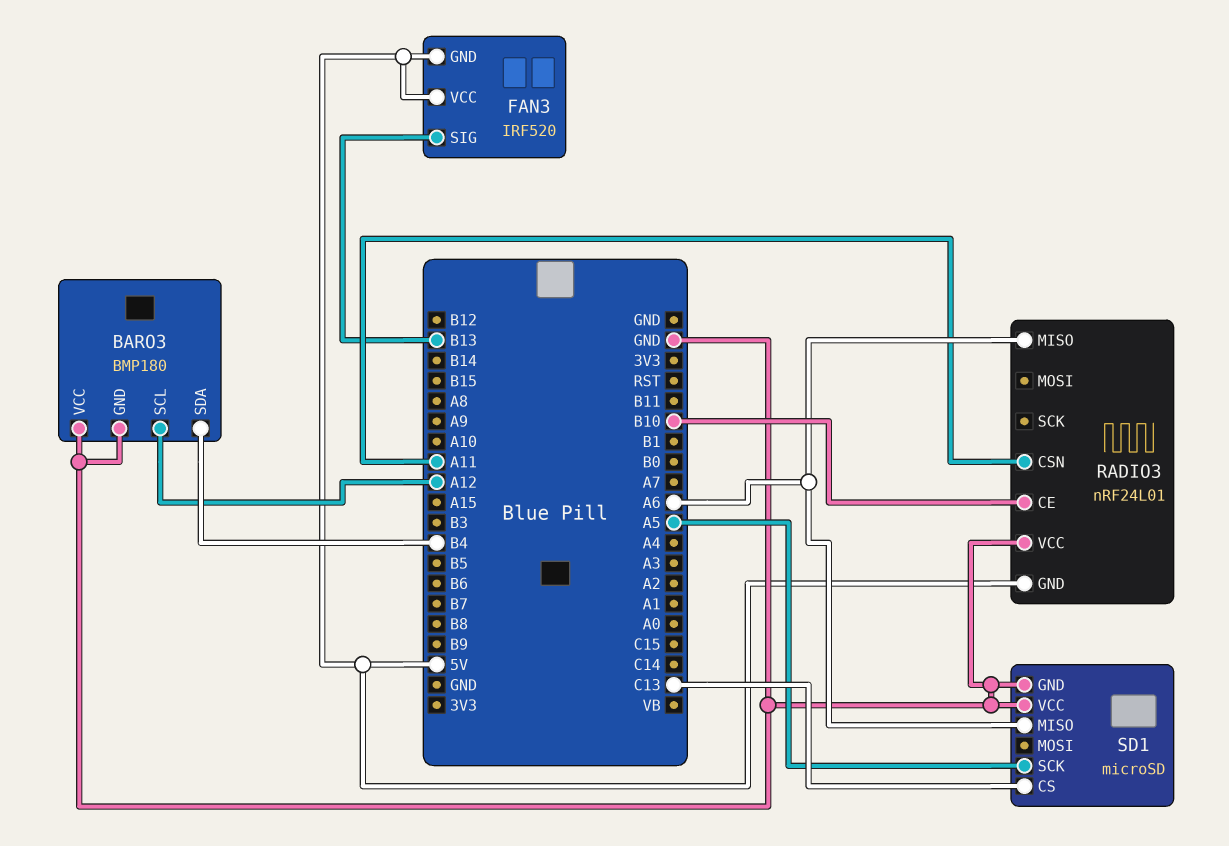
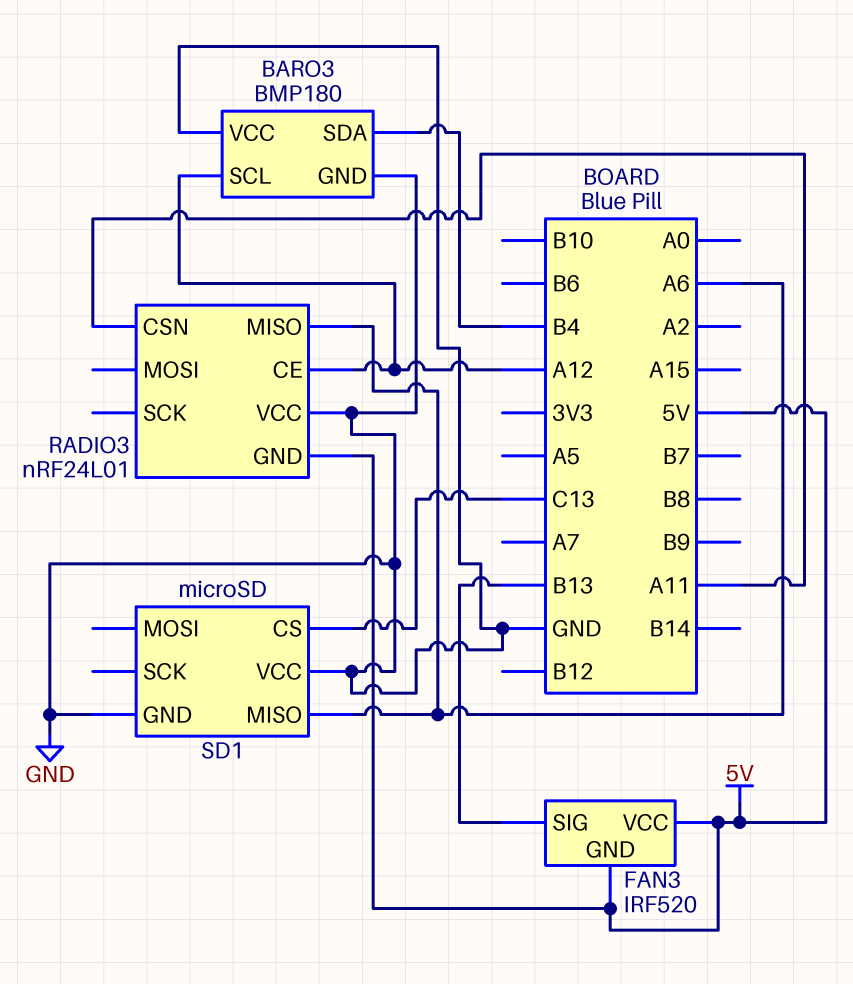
RADIO3 pin CE: B10 -> A12
SD1 pin SCK: A5 -> none

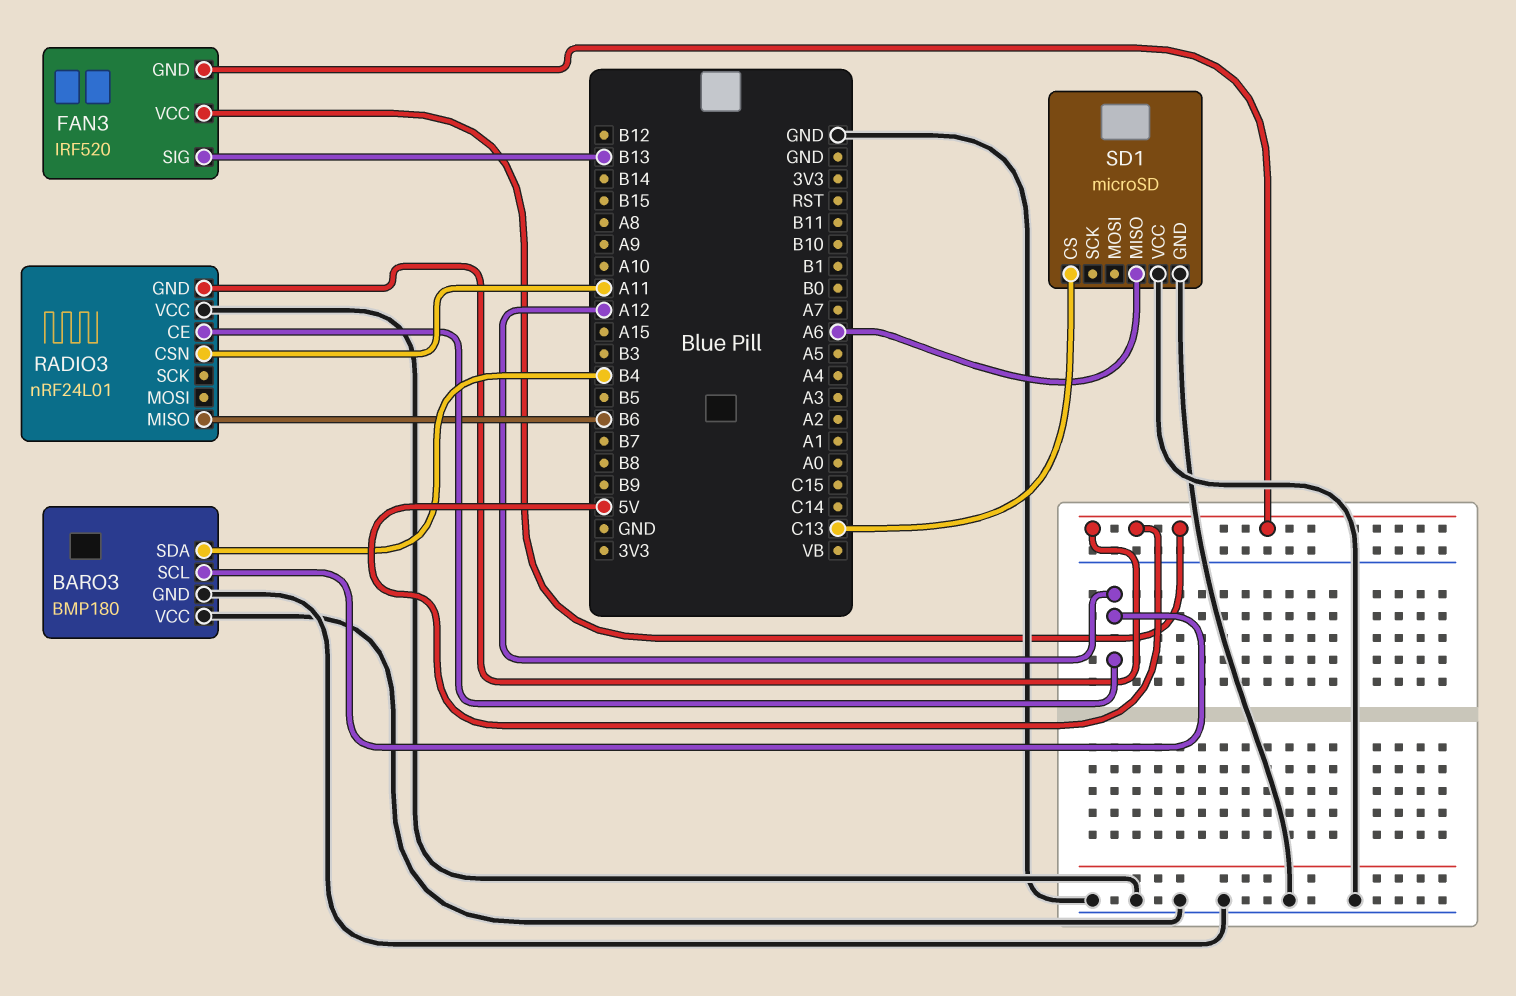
RADIO3 pin MISO: A6 -> B6

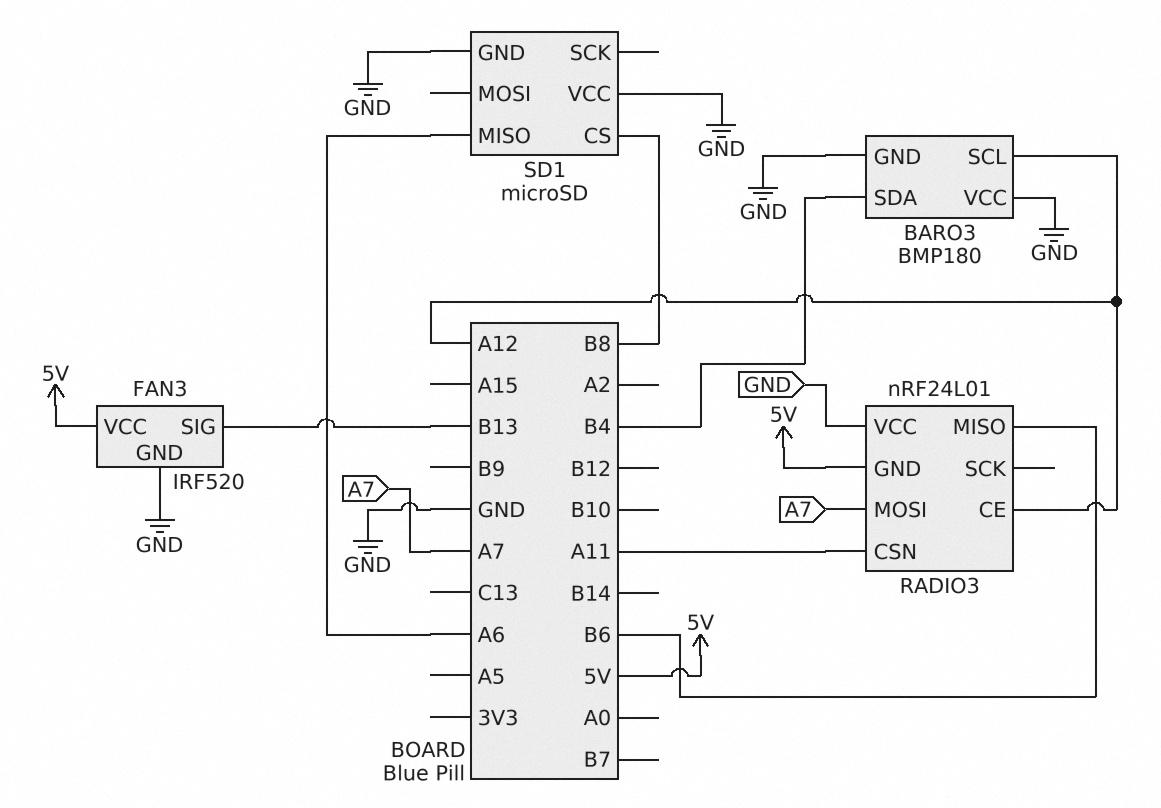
FAN3 pin GND: 5V -> GND
RADIO3 pin MOSI: none -> A7
SD1 pin CS: C13 -> B8

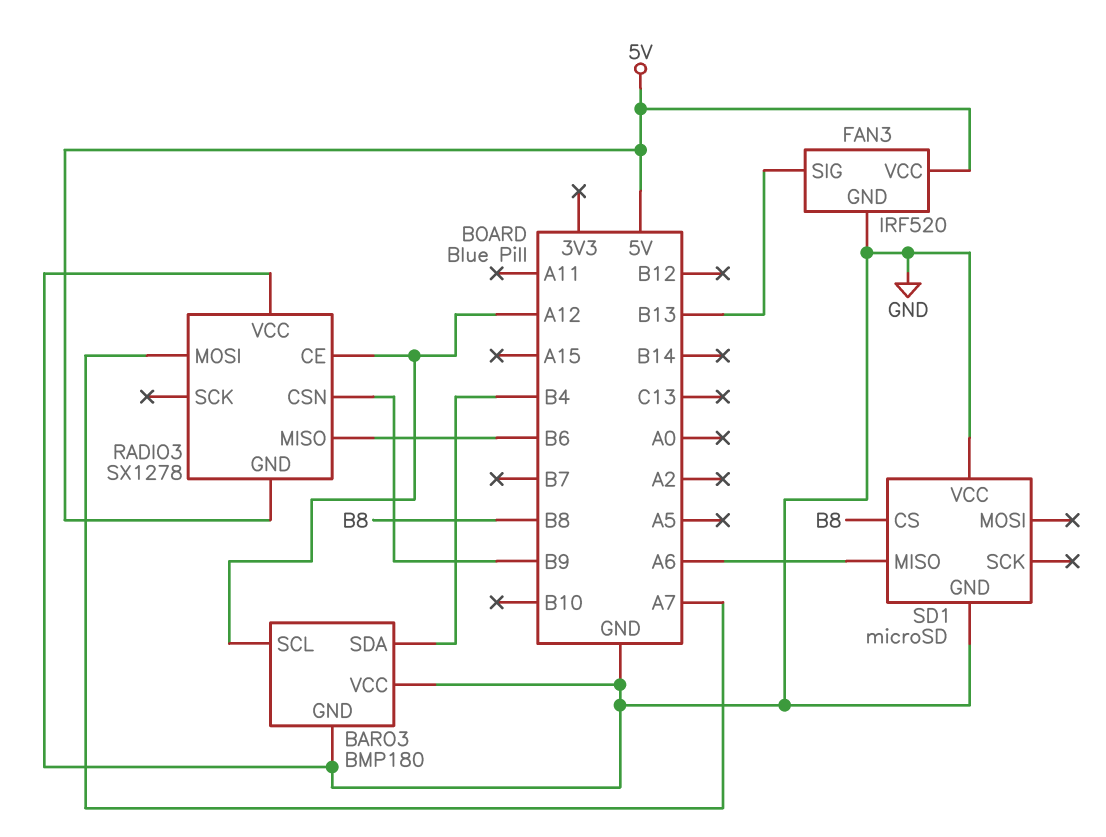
RADIO3: nRF24L01 -> SX1278
RADIO3 pin CSN: A11 -> B9

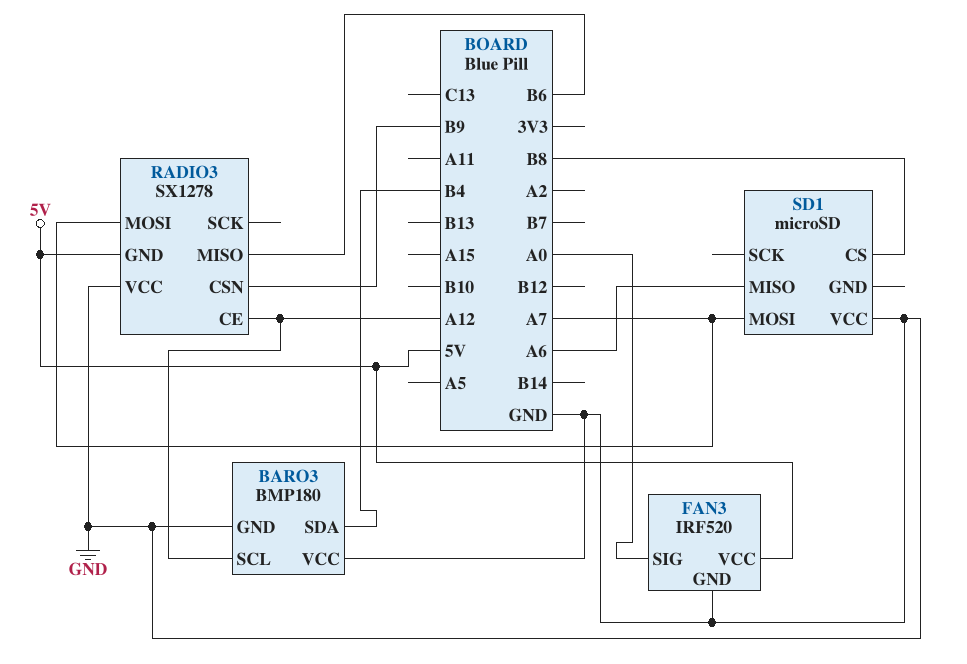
FAN3 pin SIG: B13 -> A0
SD1 pin GND: GND -> none
SD1 pin MOSI: none -> A7

